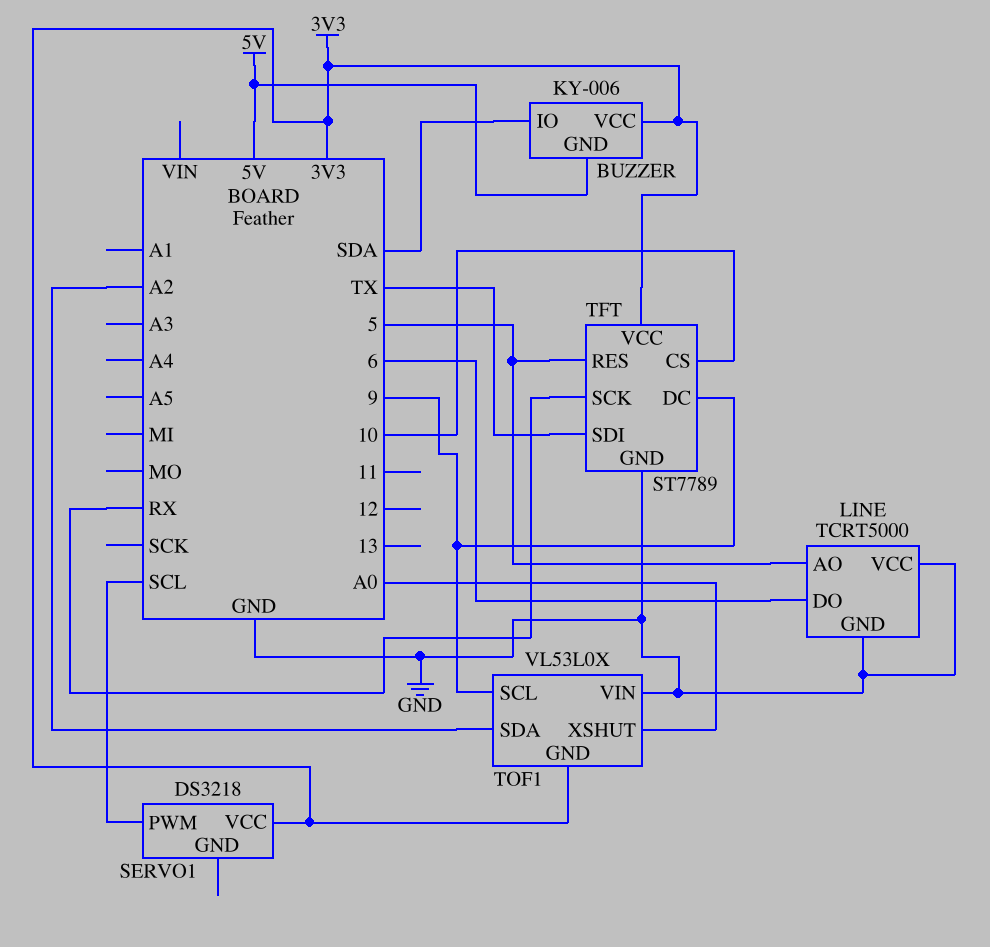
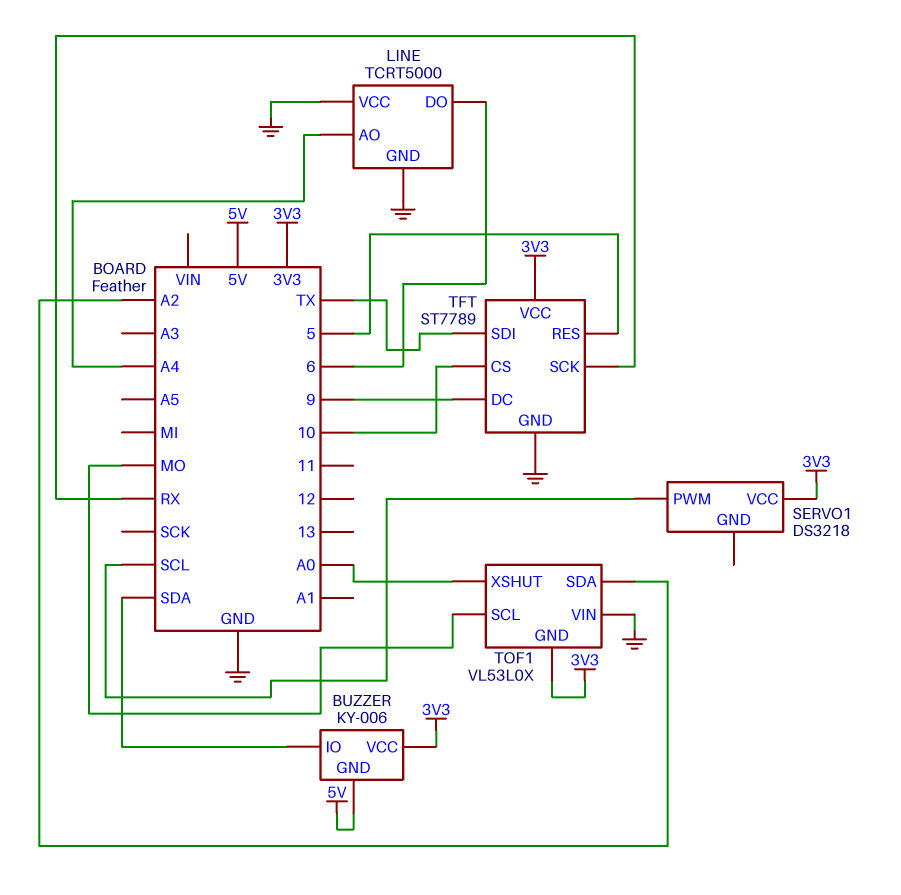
LINE pin AO: 5 -> A4
TOF1 pin SCL: 9 -> MO

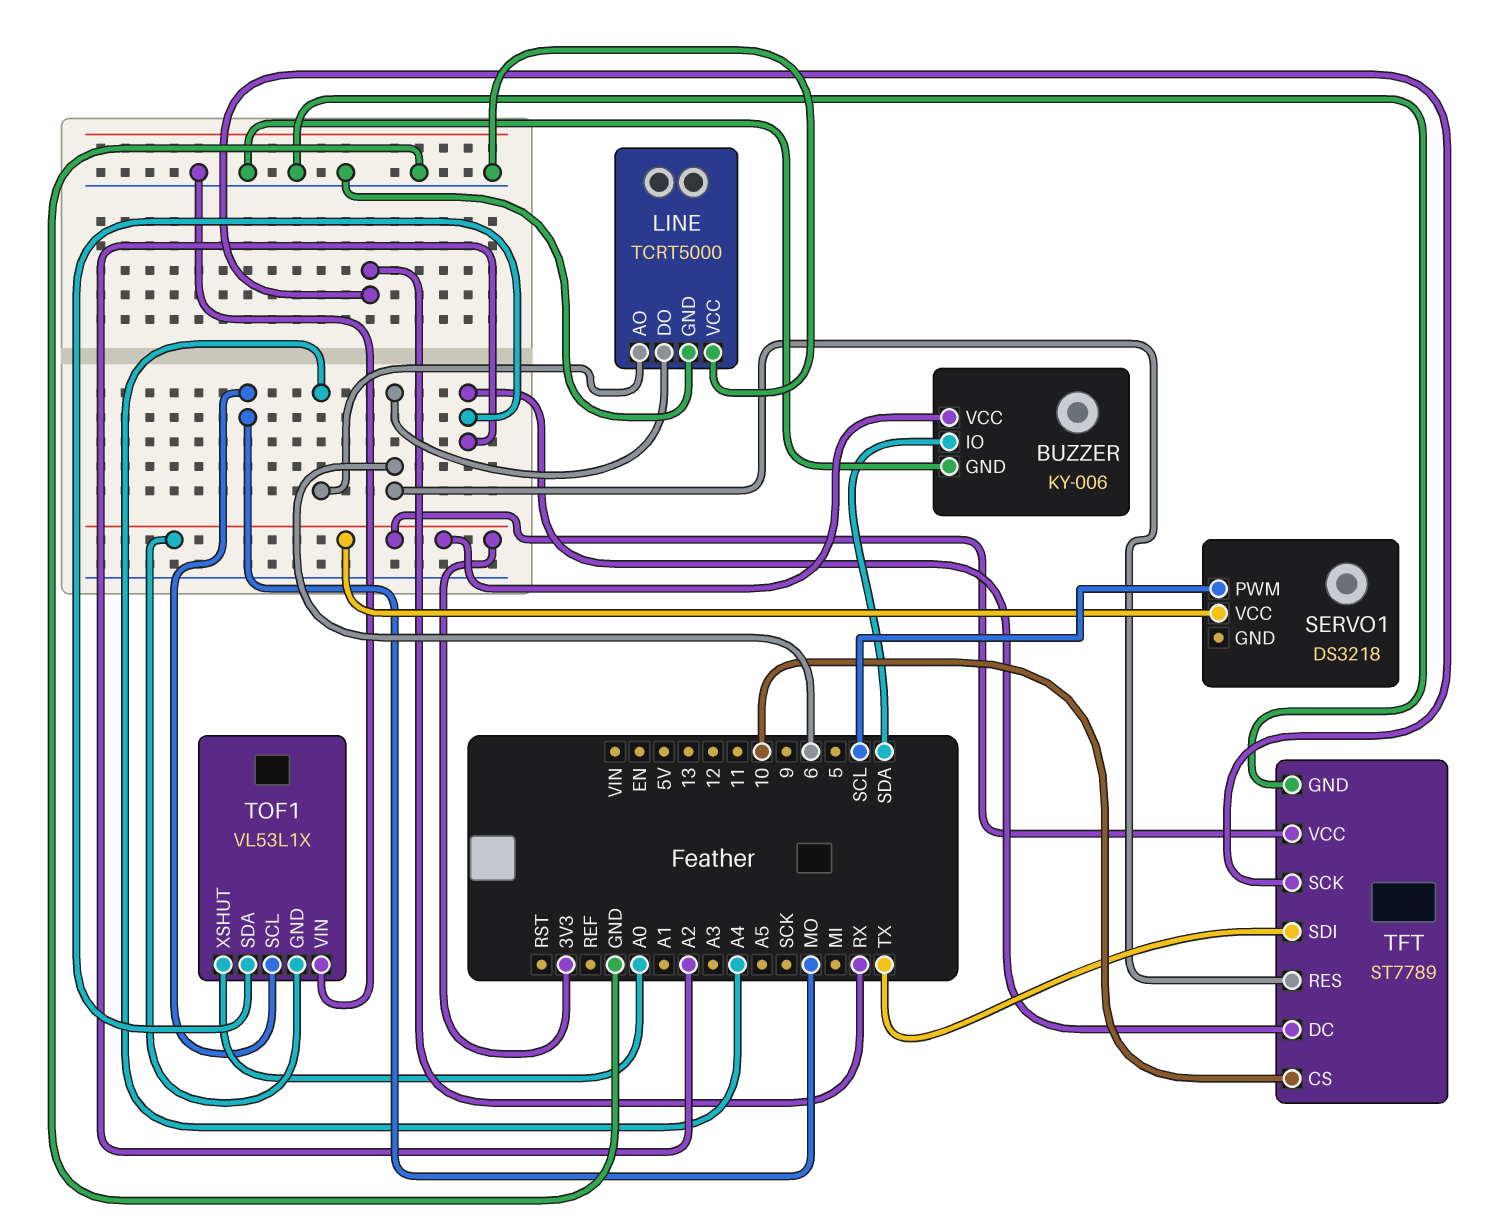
BUZZER pin GND: 5V -> GND
TFT pin DC: 9 -> A2
TFT pin RES: 5 -> 6
TOF1: VL53L0X -> VL53L1X

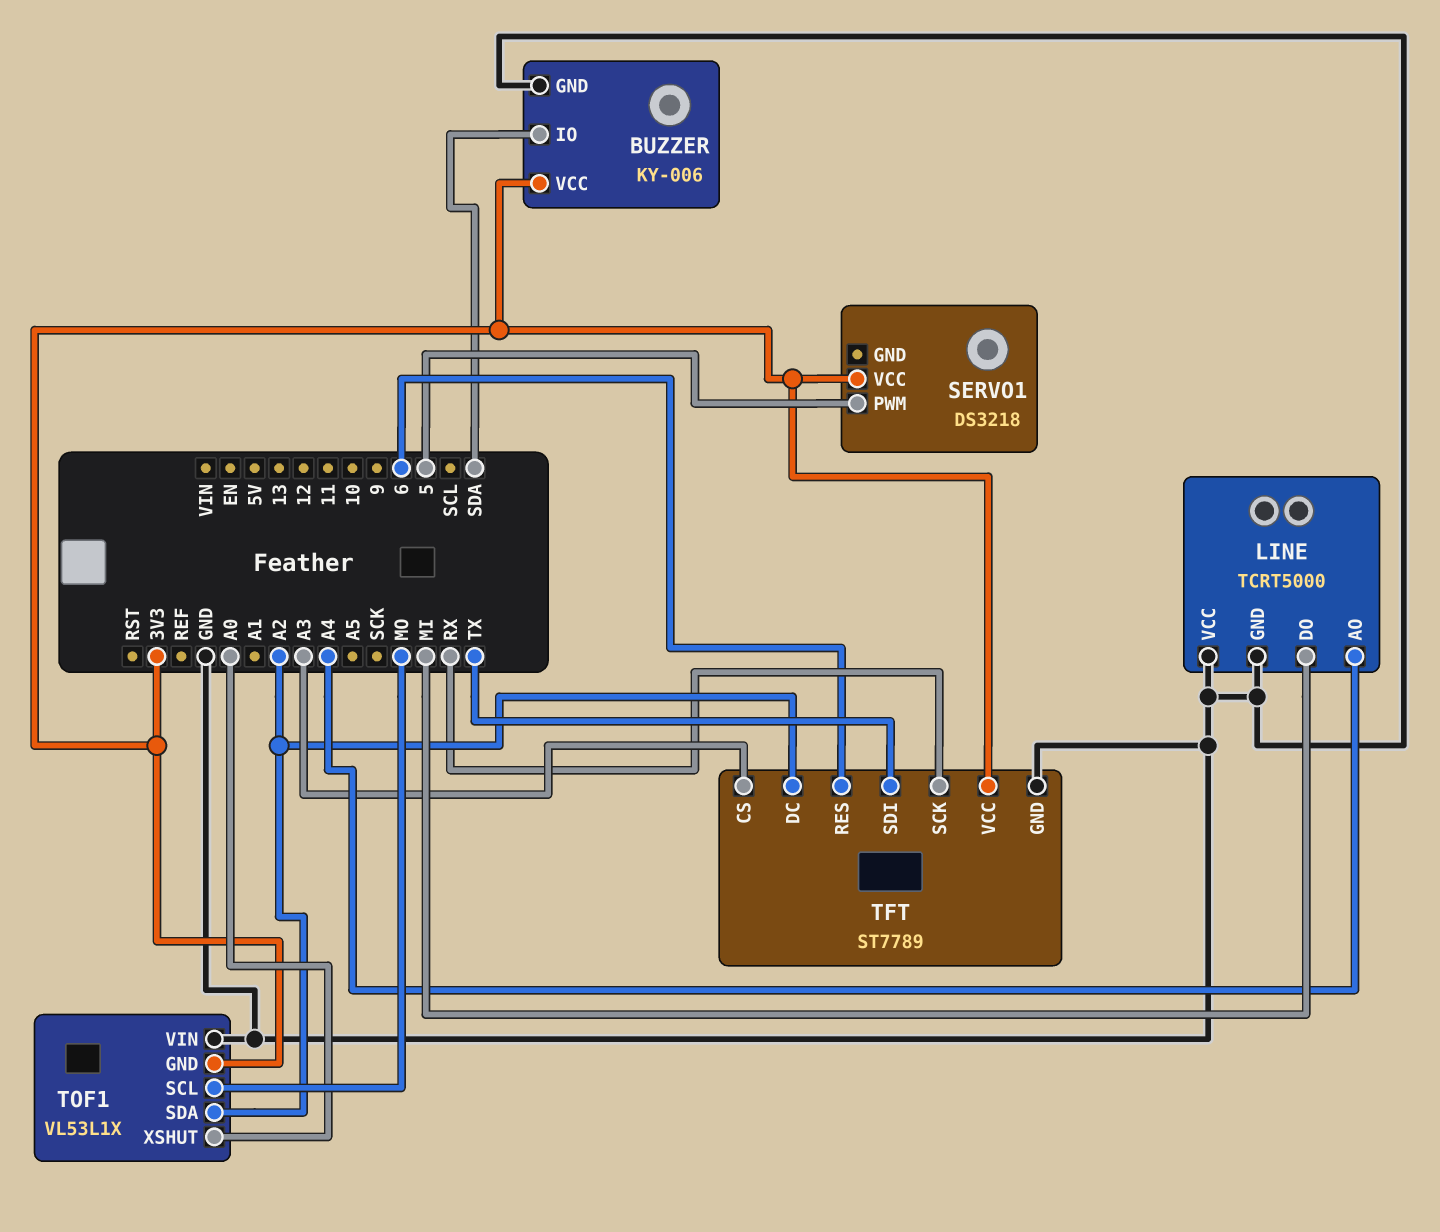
LINE pin DO: 6 -> MI
SERVO1 pin PWM: SCL -> 5
TFT pin CS: 10 -> A3

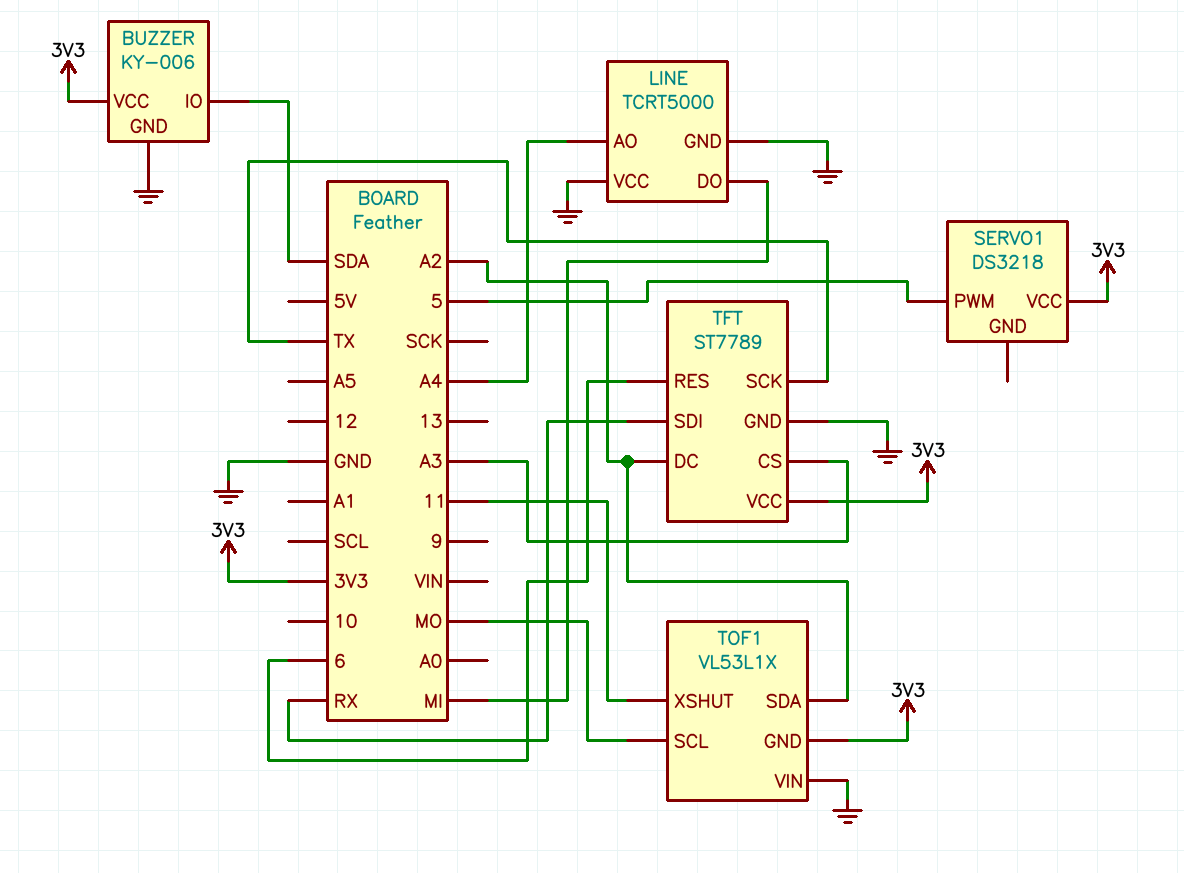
TFT pin SCK: RX -> TX
TFT pin SDI: TX -> RX
TOF1 pin XSHUT: A0 -> 11

